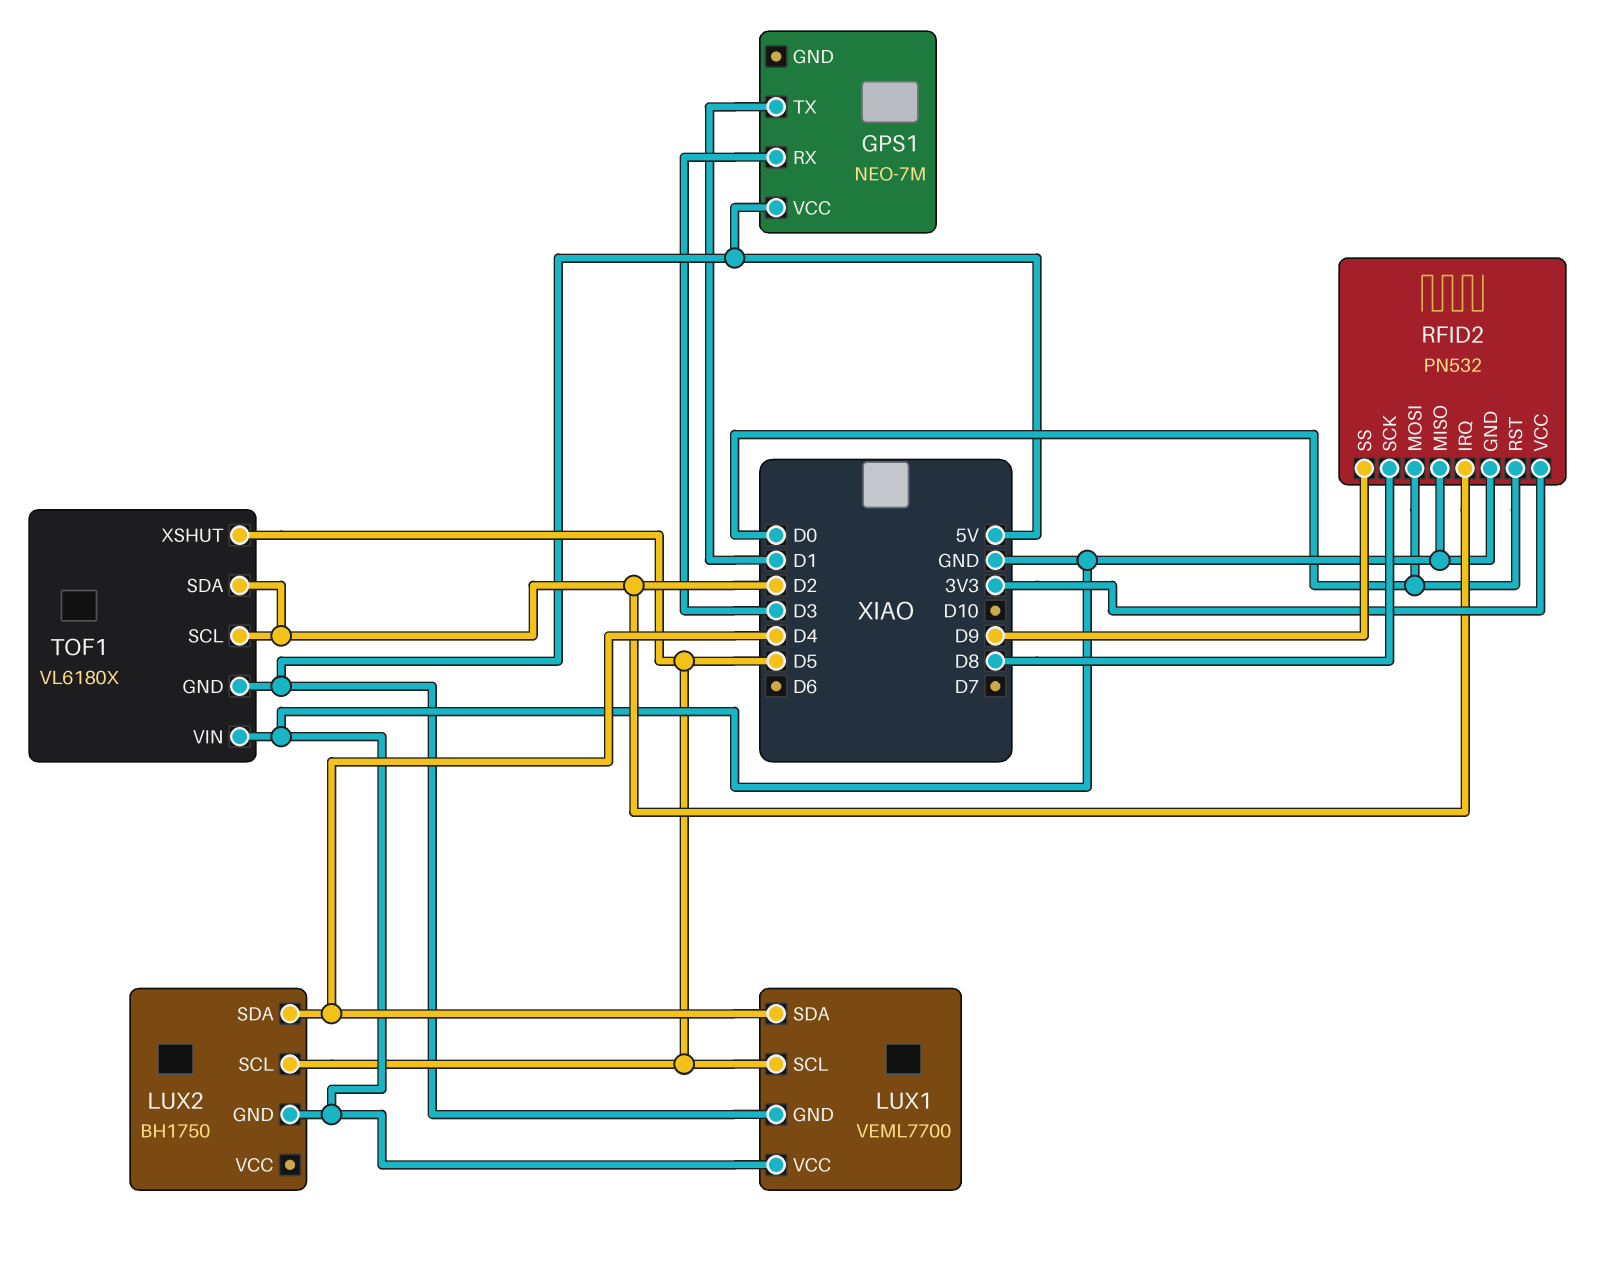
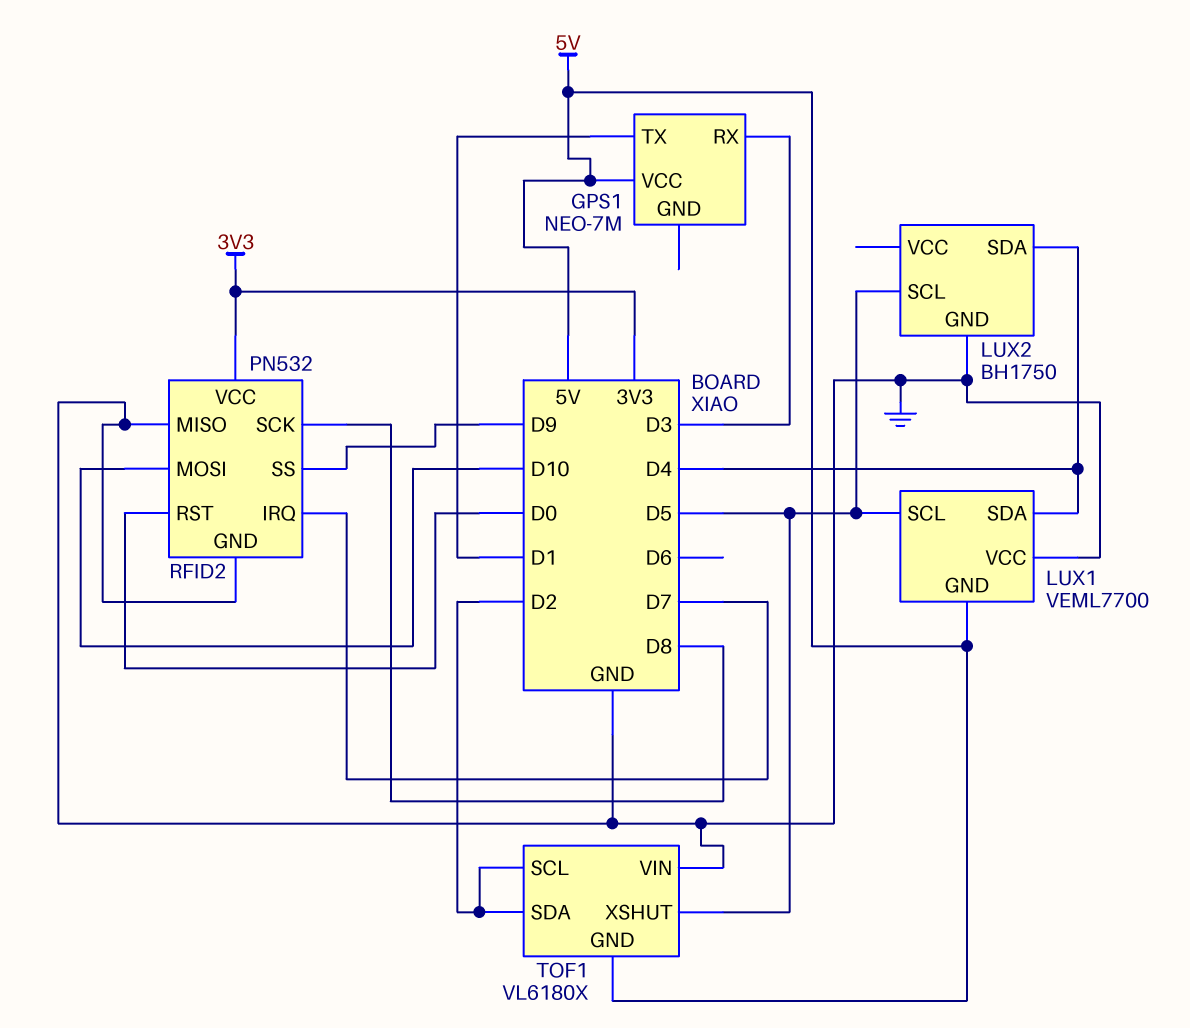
RFID2 pin IRQ: D2 -> D7
RFID2 pin MOSI: D0 -> D10

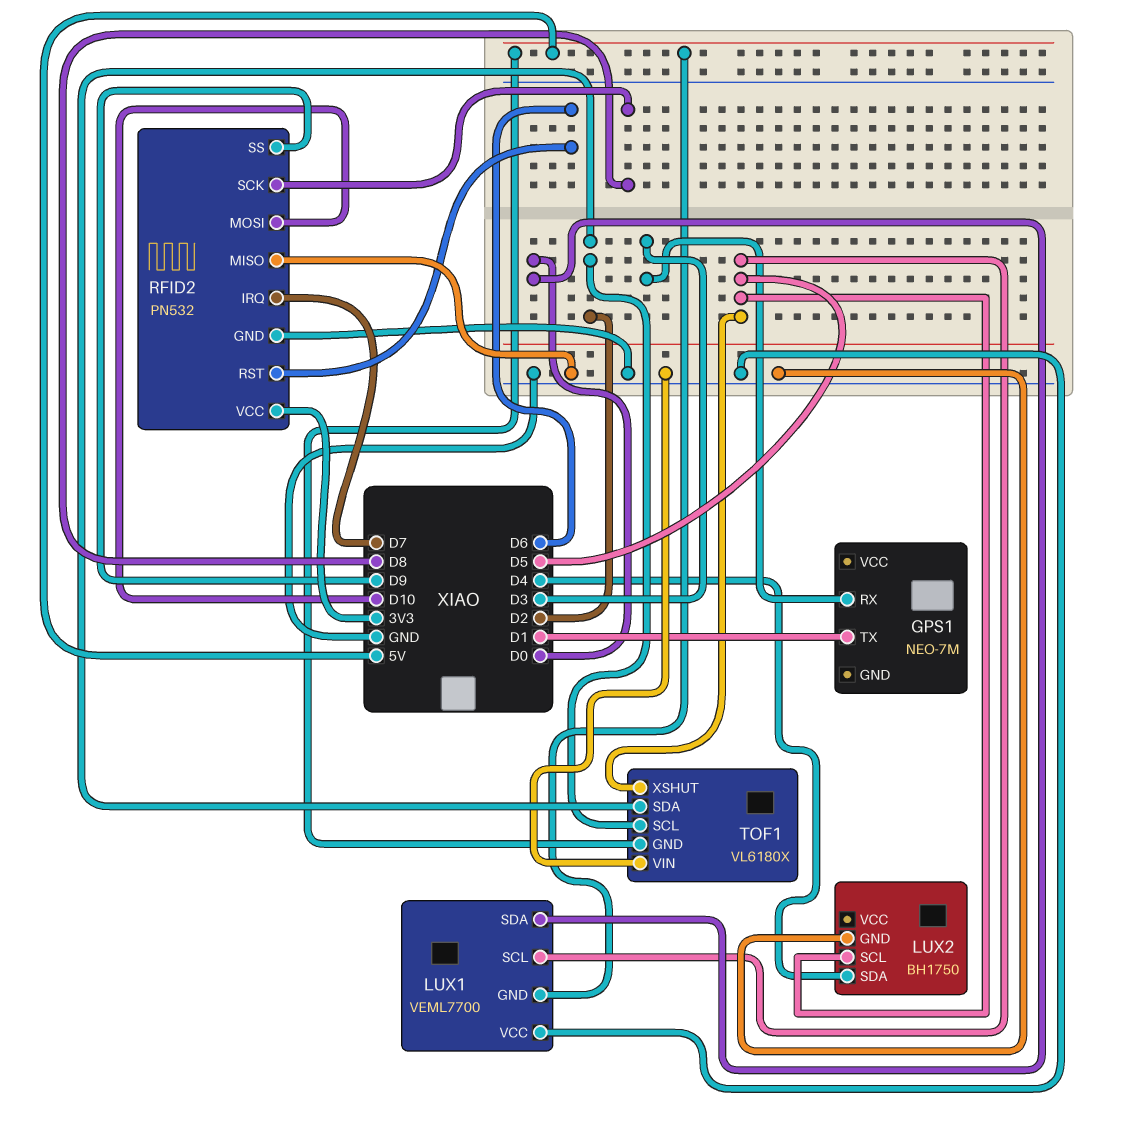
GPS1 pin VCC: 5V -> none
LUX1 pin SDA: D4 -> D0
RFID2 pin RST: D0 -> D6

